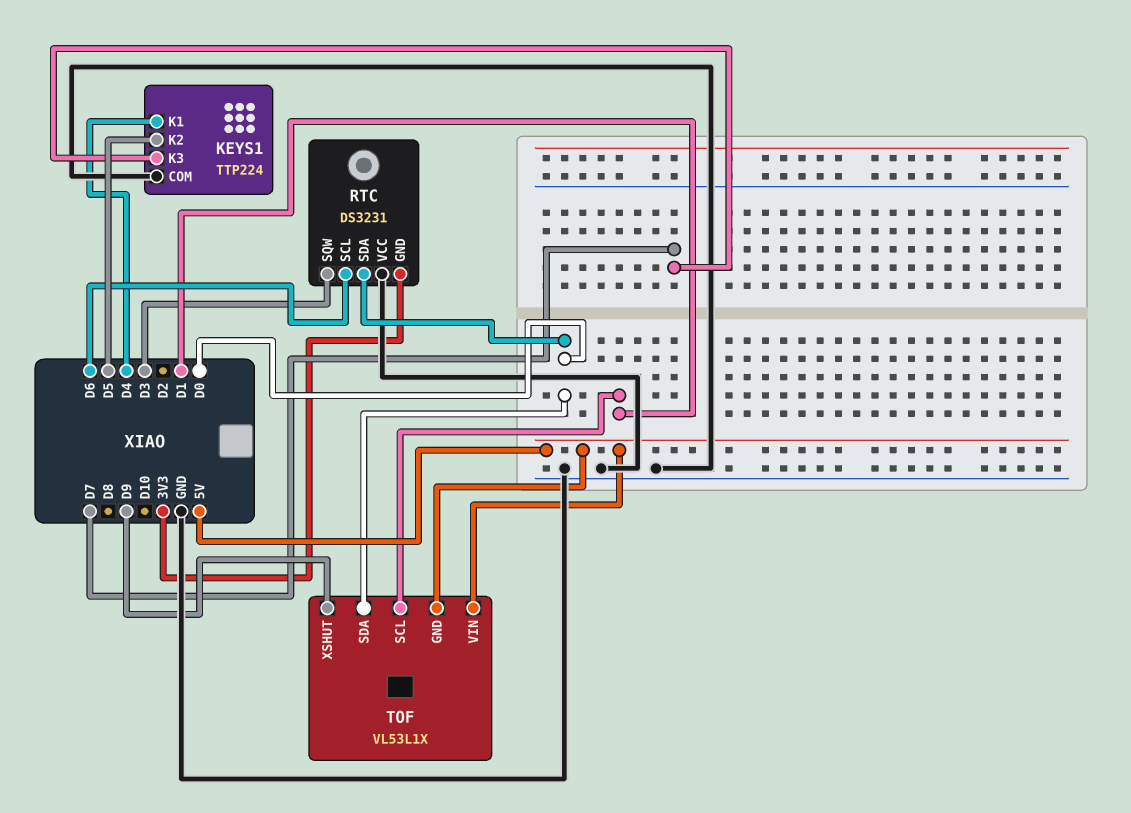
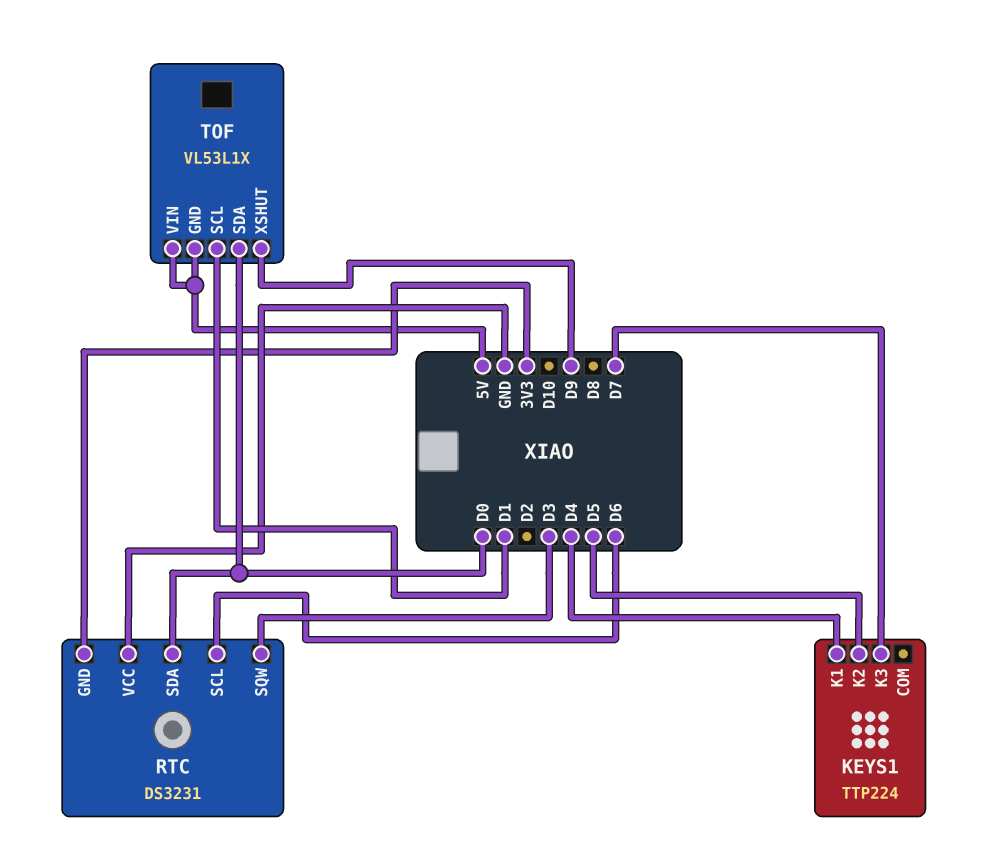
KEYS1 pin COM: GND -> none

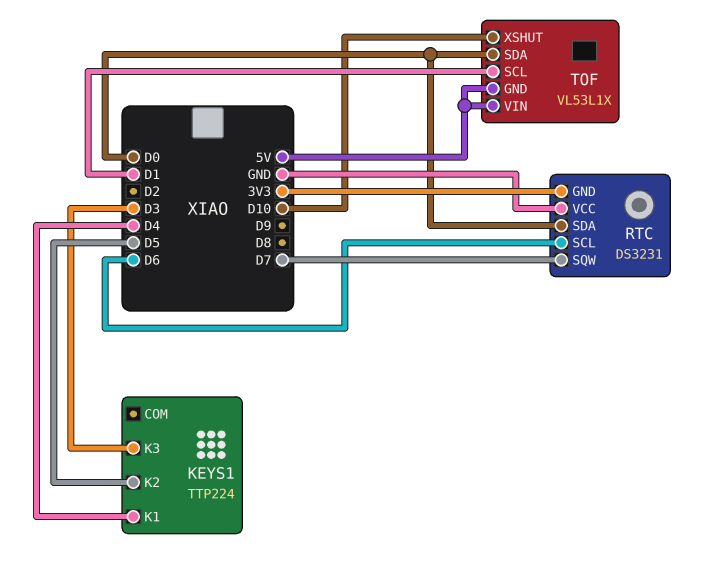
KEYS1 pin K3: D7 -> D3
RTC pin SQW: D3 -> D7
TOF pin XSHUT: D9 -> D10

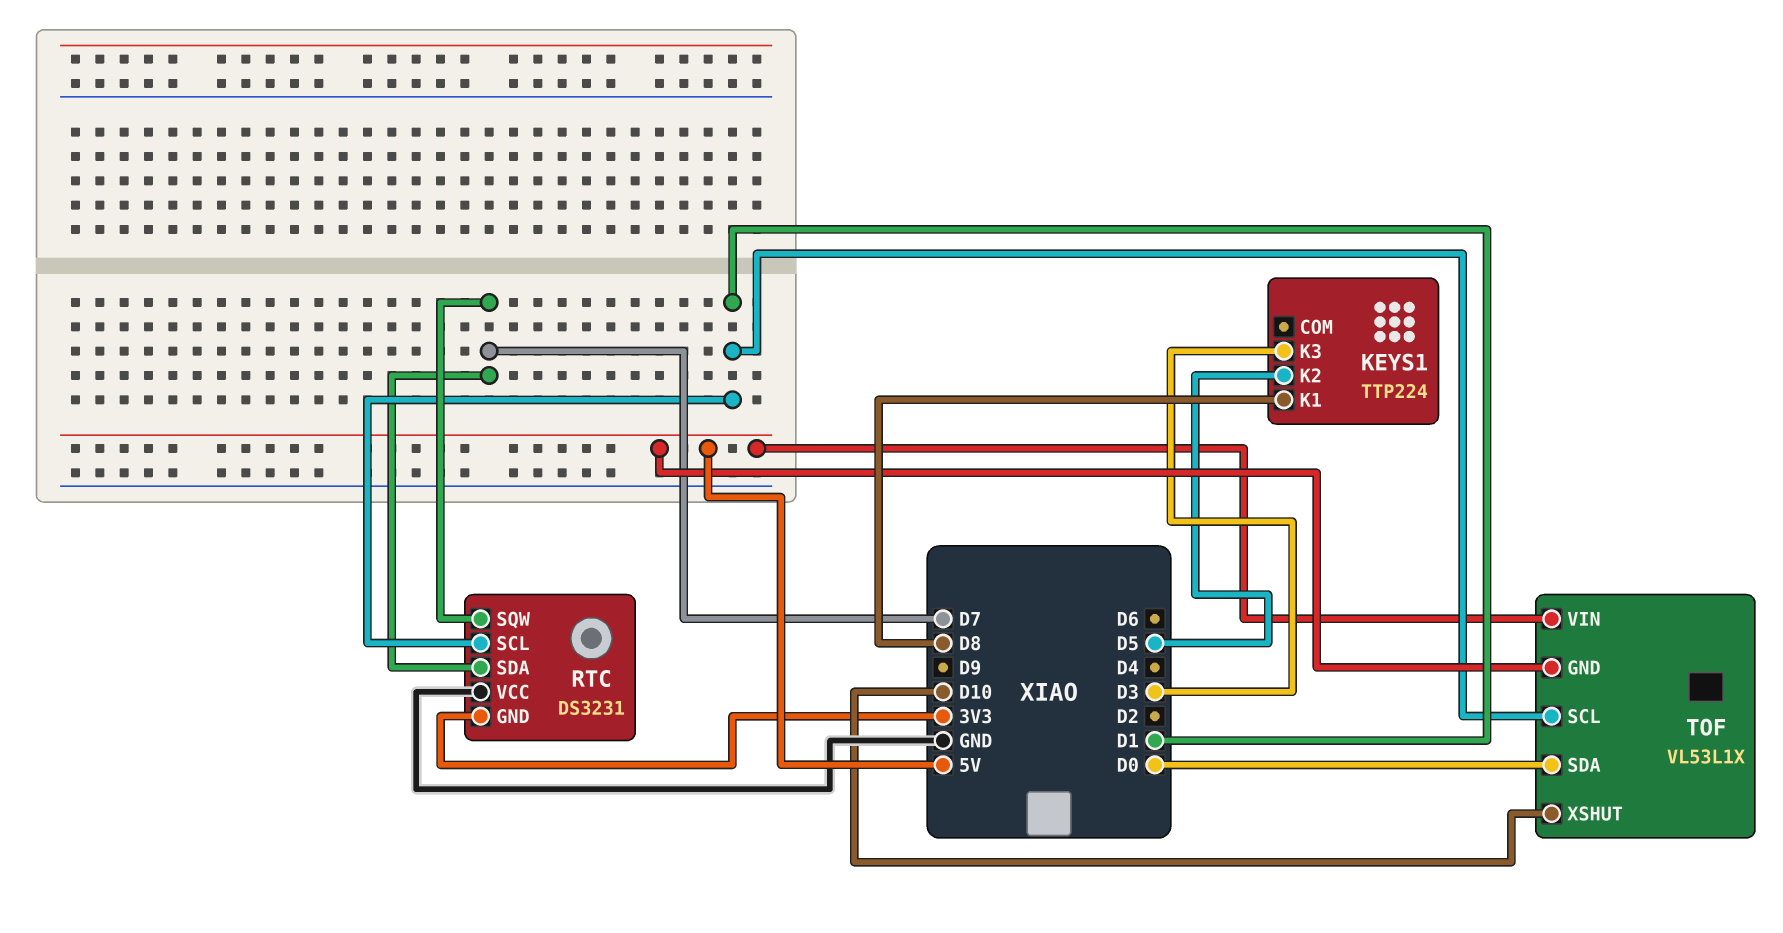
KEYS1 pin K1: D4 -> D8
RTC pin SCL: D6 -> D1
RTC pin SDA: D0 -> D7

